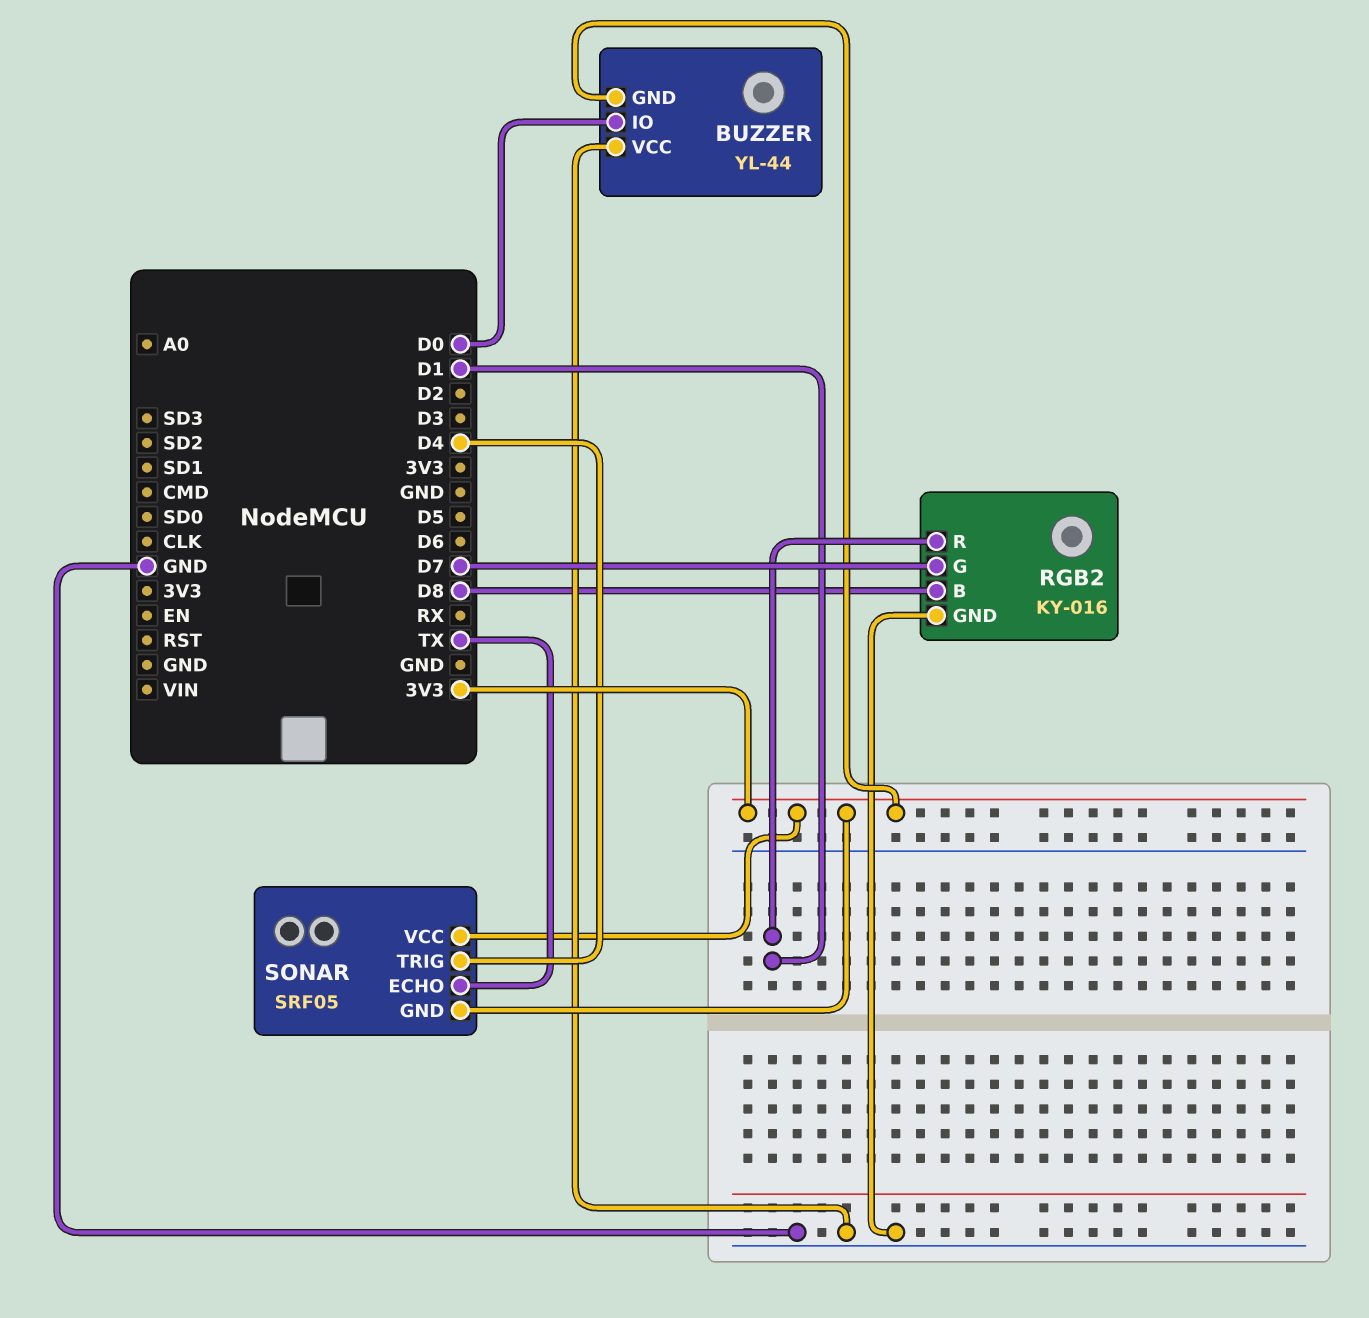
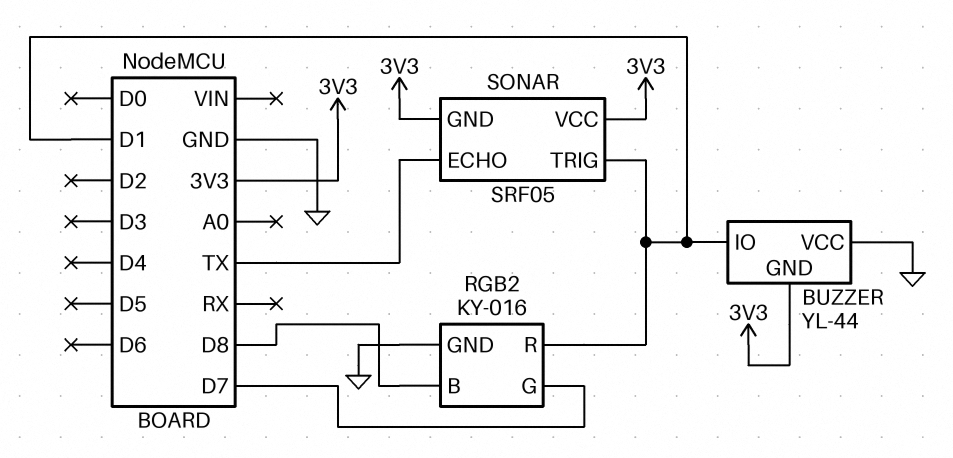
BUZZER pin IO: D0 -> D1
SONAR pin TRIG: D4 -> D1

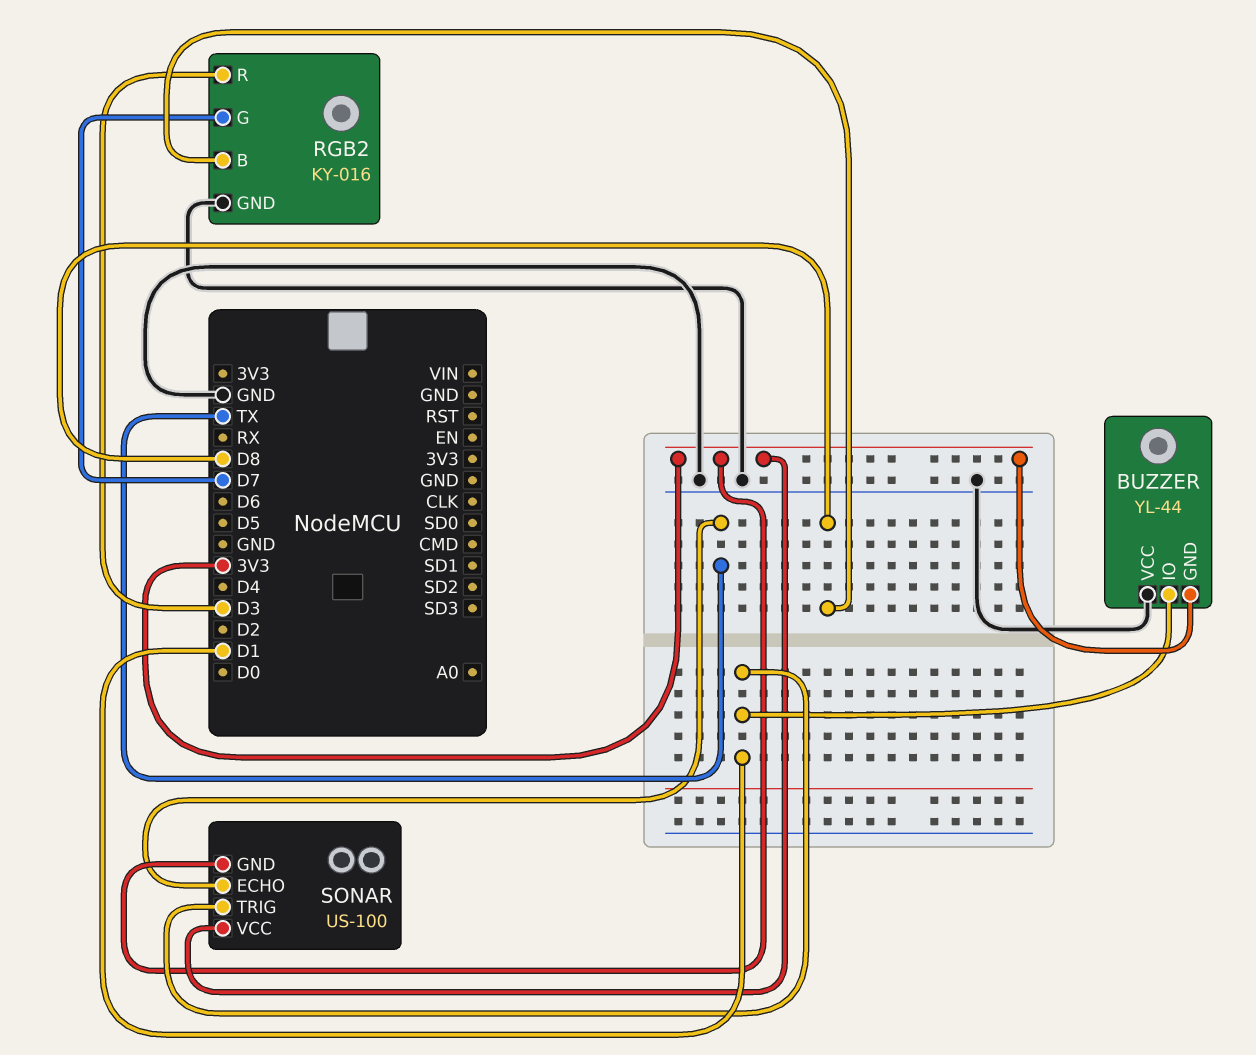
RGB2 pin R: D1 -> D3
SONAR: SRF05 -> US-100

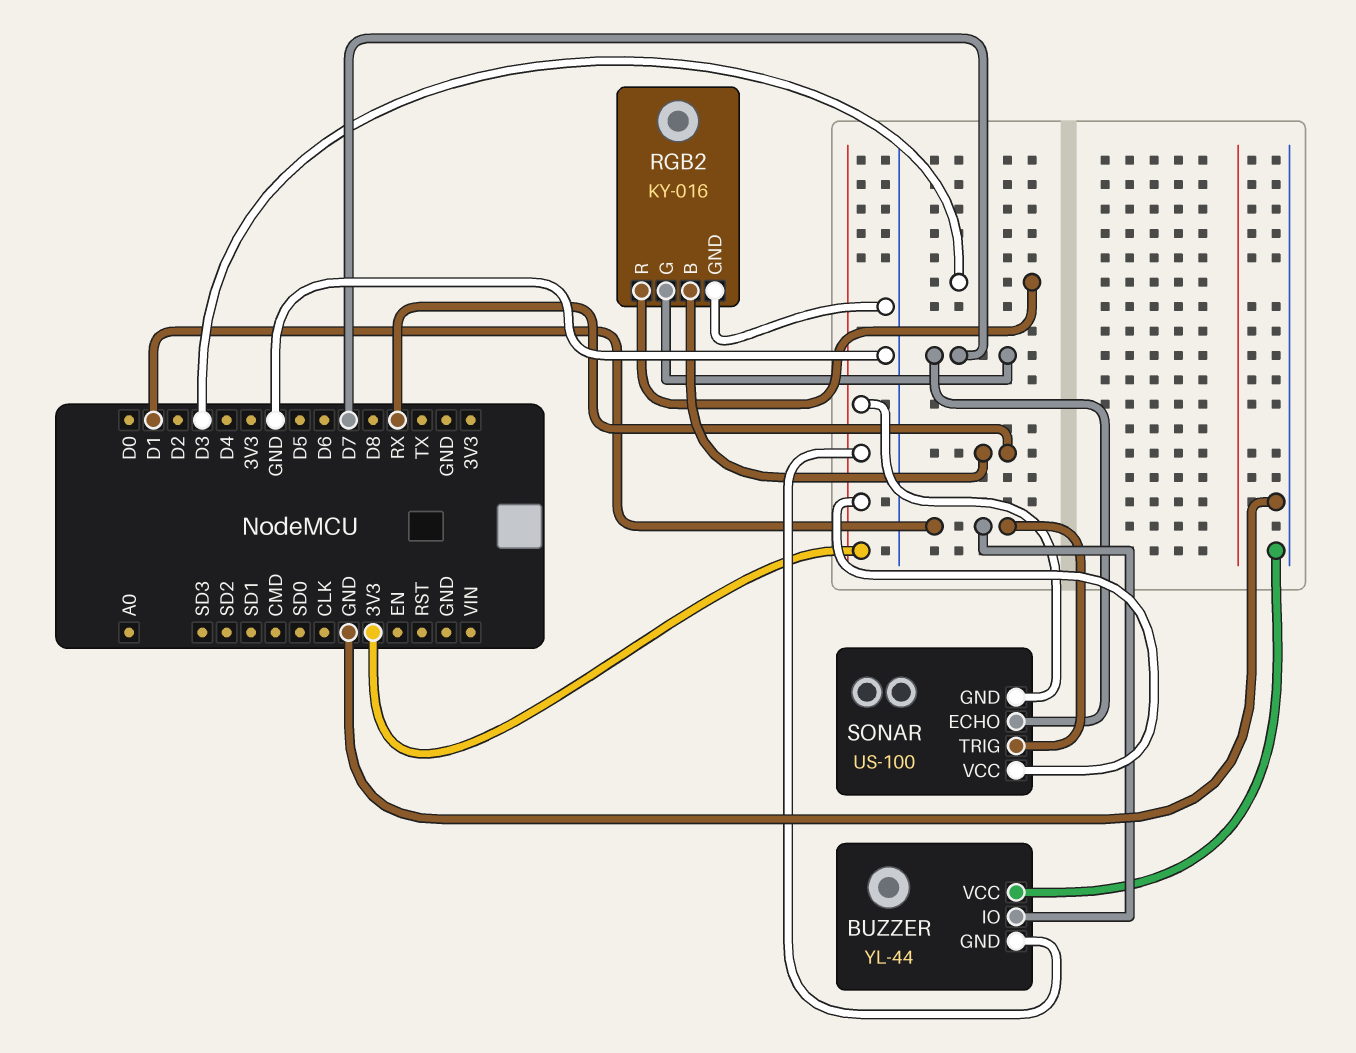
RGB2 pin B: D8 -> RX
SONAR pin ECHO: TX -> D7

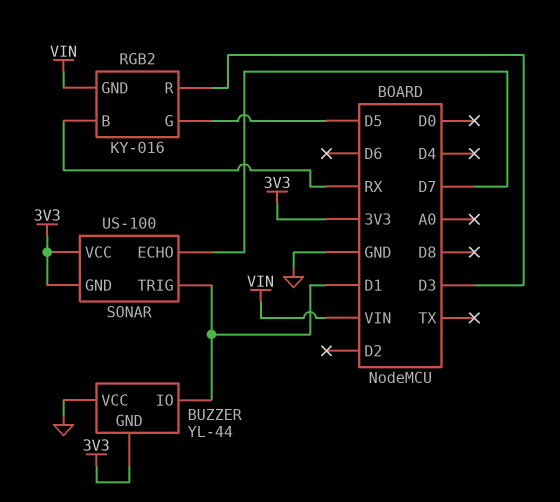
RGB2 pin G: D7 -> D5
RGB2 pin GND: GND -> VIN

